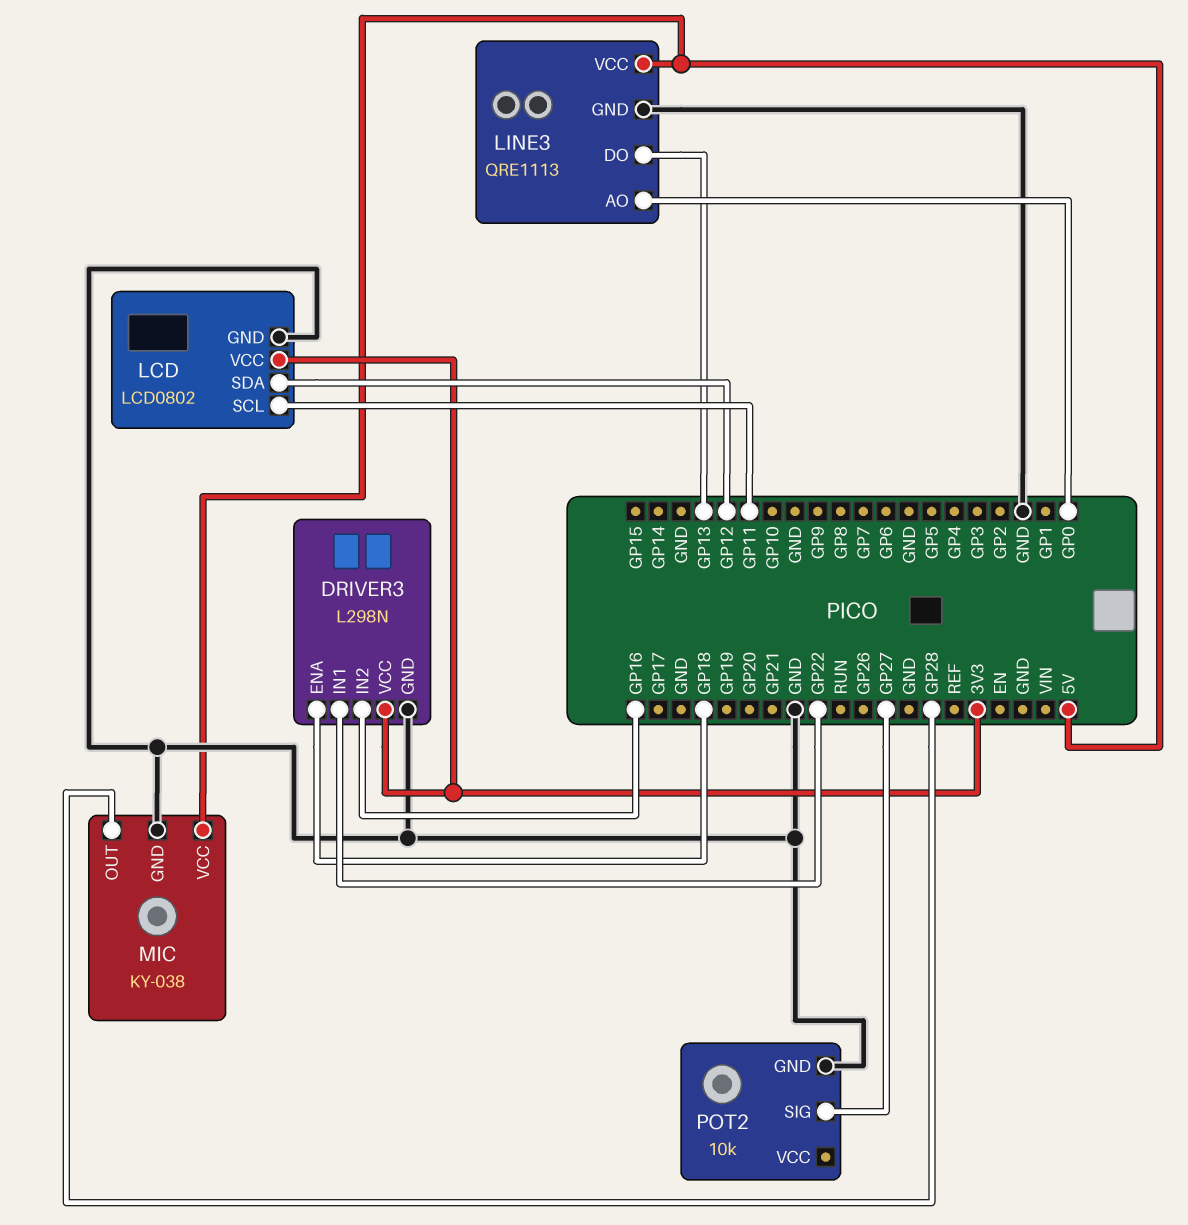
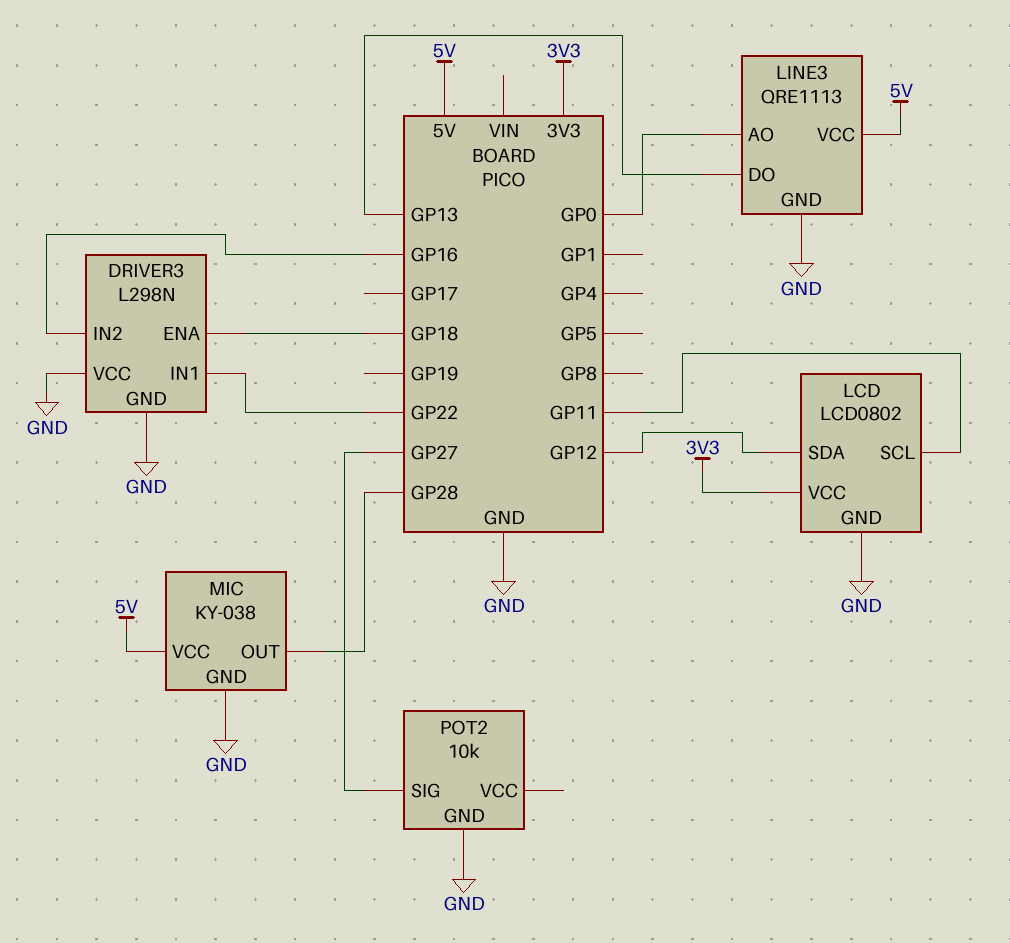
DRIVER3 pin VCC: 3V3 -> GND

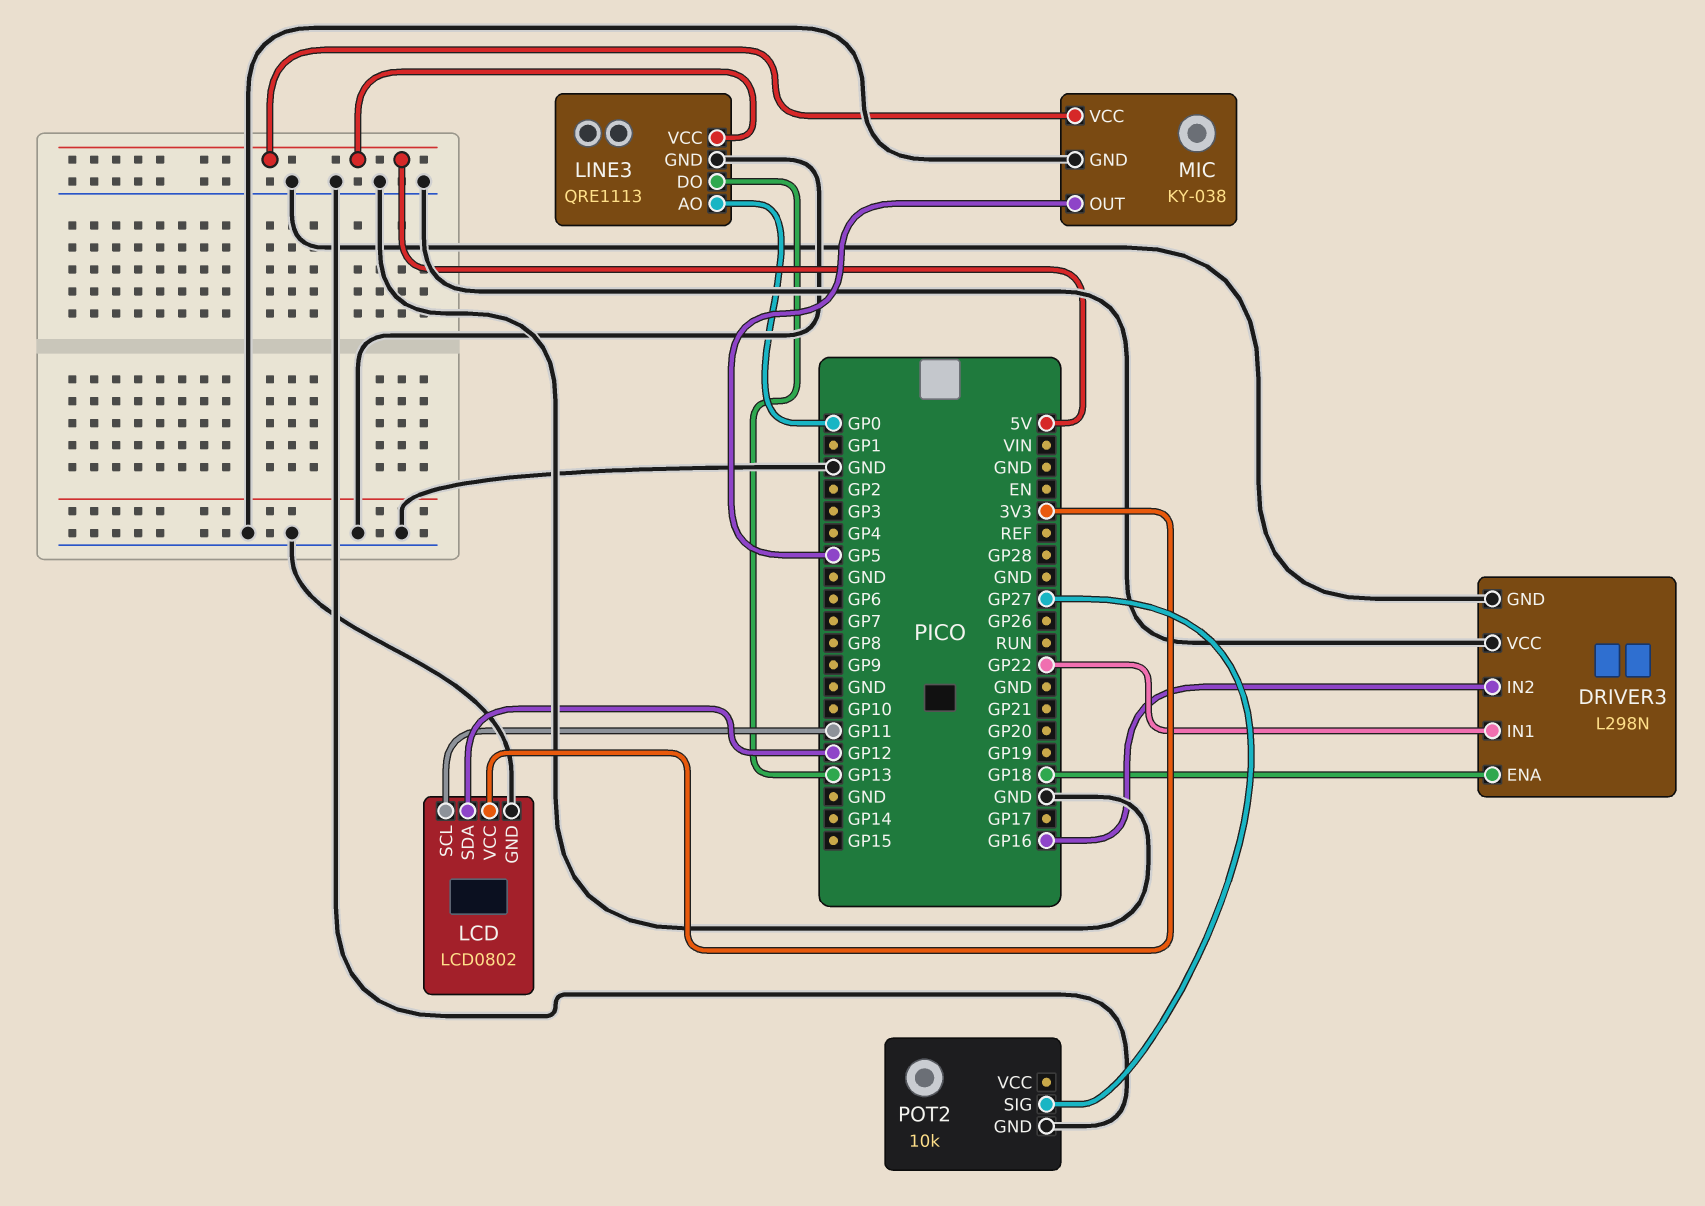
MIC pin OUT: GP28 -> GP5

